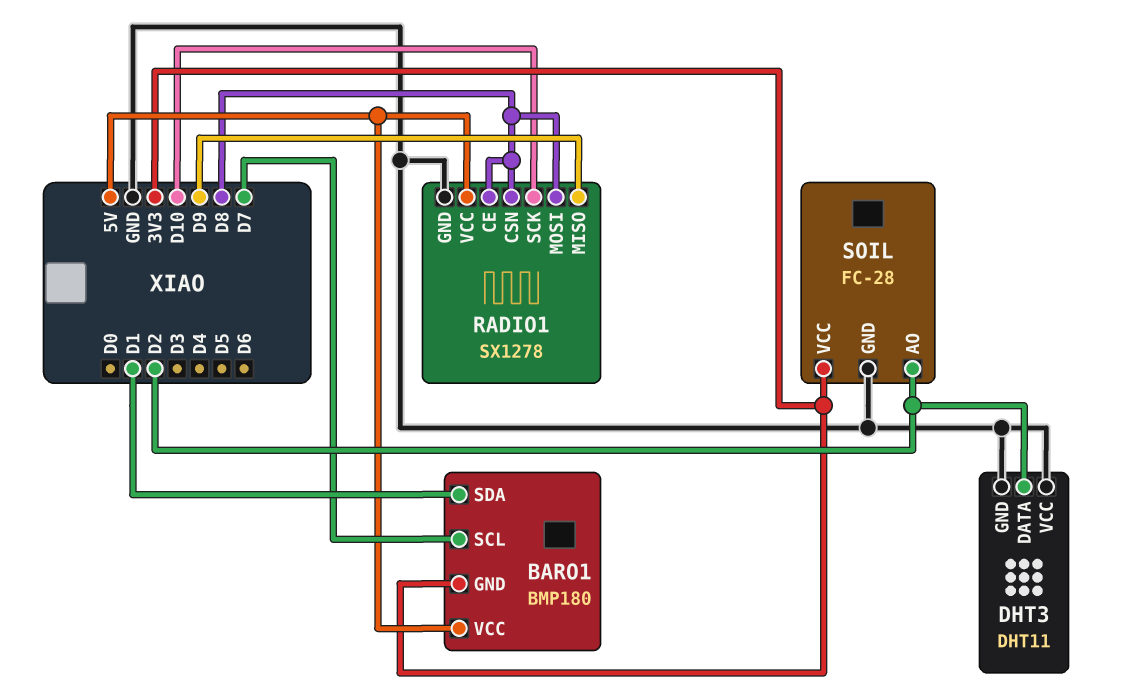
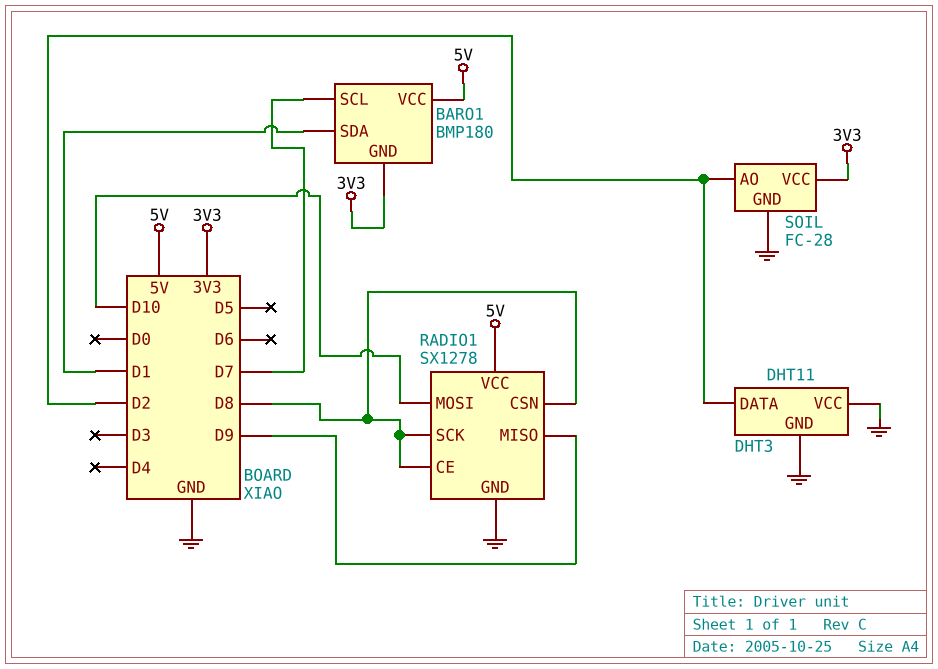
RADIO1 pin MOSI: D8 -> D10
RADIO1 pin SCK: D10 -> D8

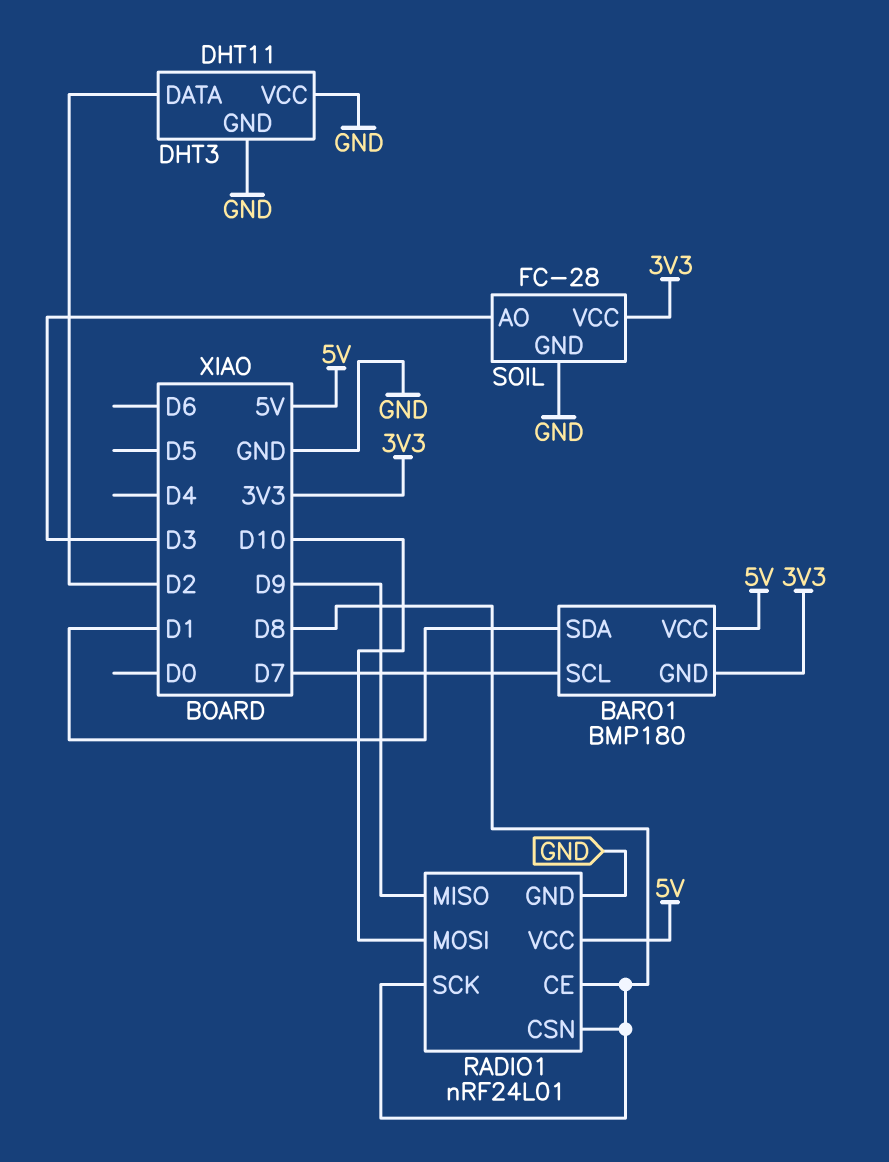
RADIO1: SX1278 -> nRF24L01
SOIL pin AO: D2 -> D3

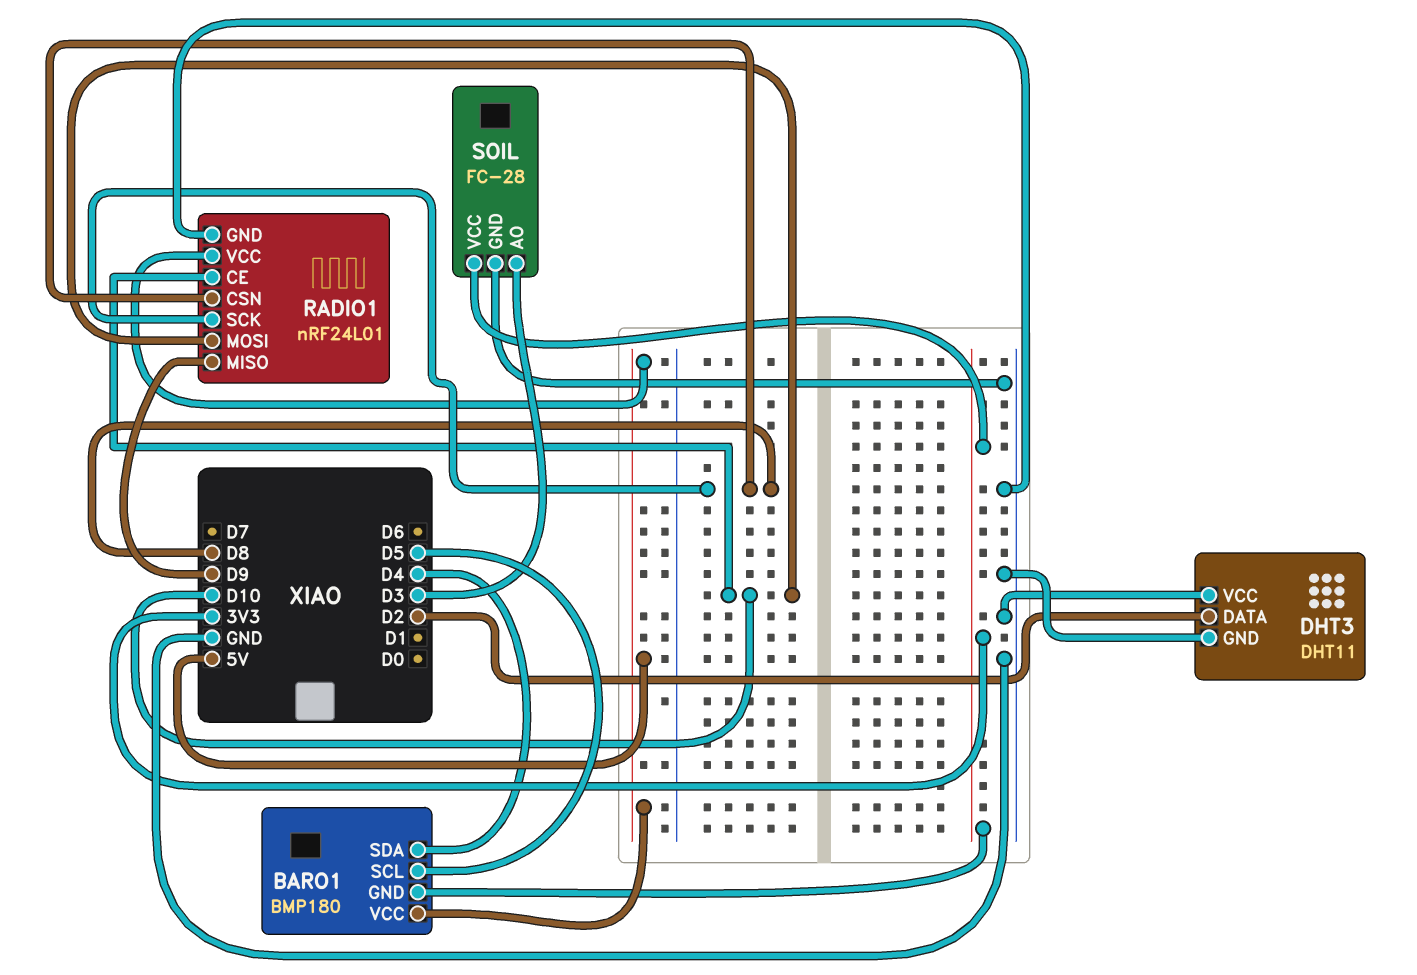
BARO1 pin SCL: D7 -> D5
BARO1 pin SDA: D1 -> D4
RADIO1 pin CE: D8 -> D10

